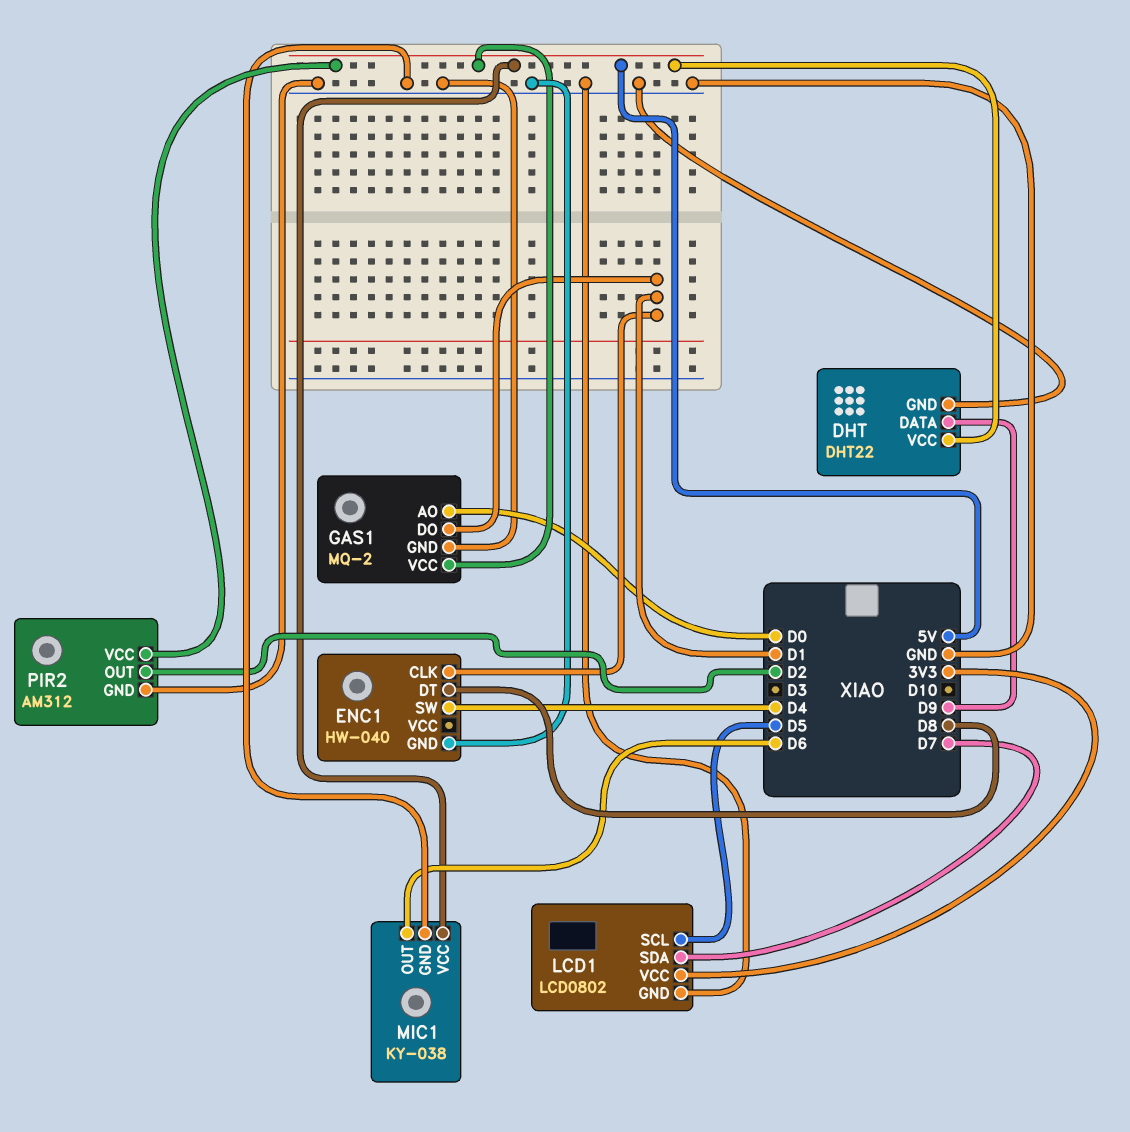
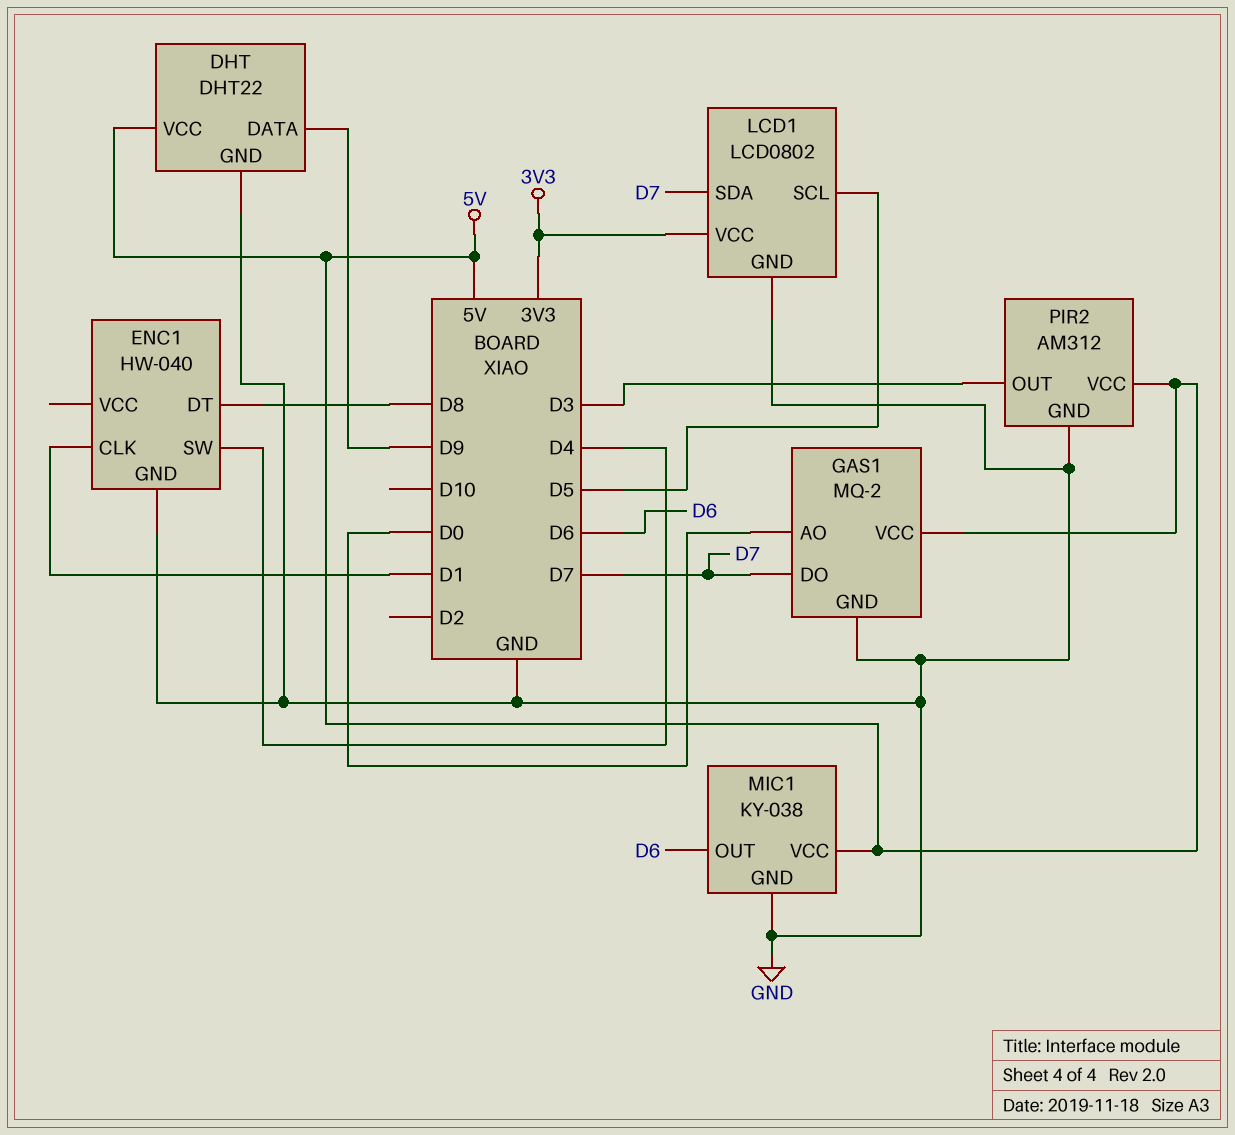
GAS1 pin DO: D1 -> D7
PIR2 pin OUT: D2 -> D3

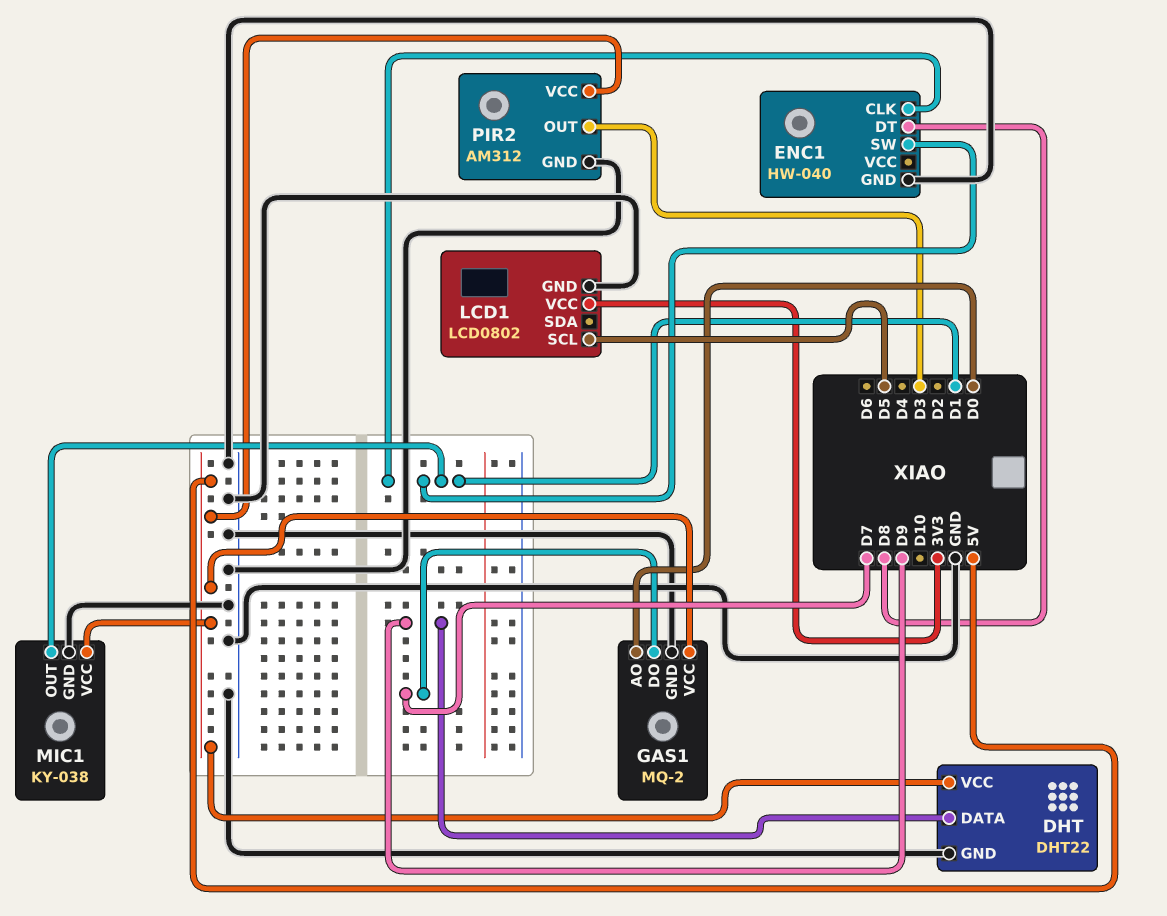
ENC1 pin SW: D4 -> D1
LCD1 pin SDA: D7 -> none
MIC1 pin OUT: D6 -> D1

